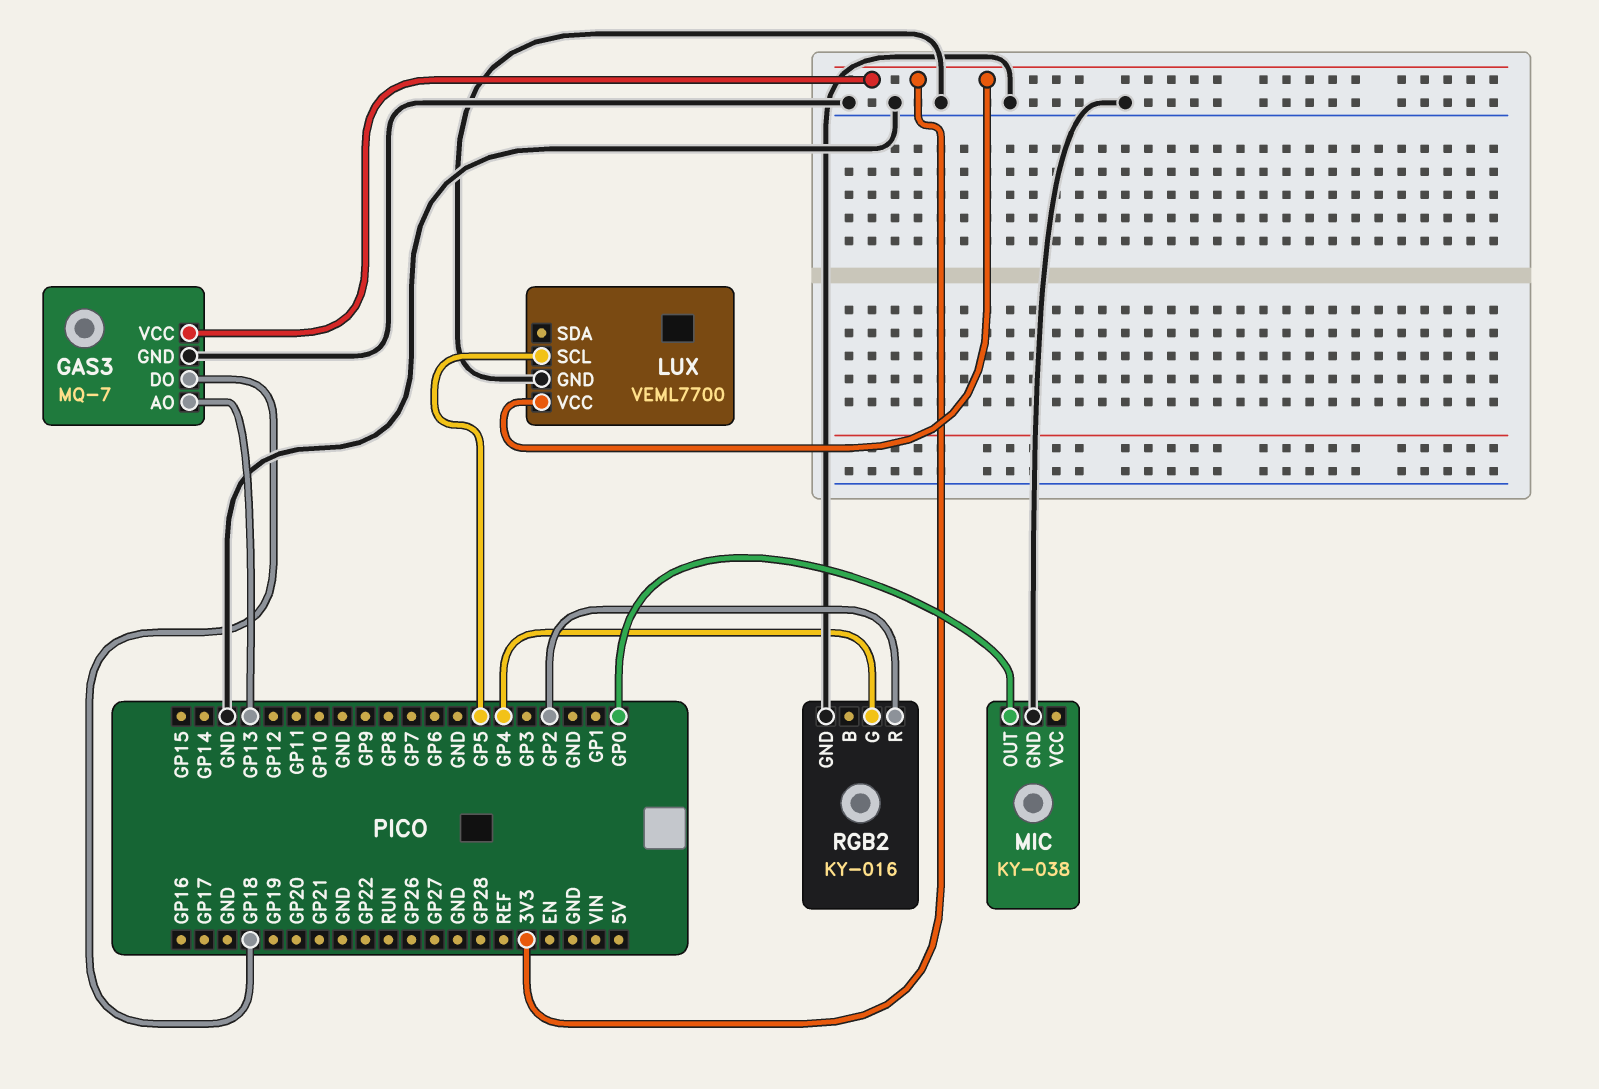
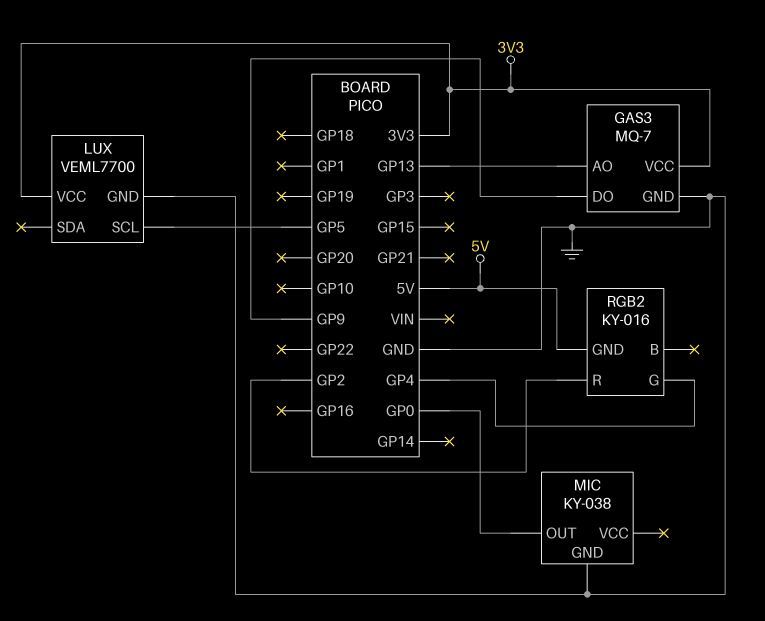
GAS3 pin DO: GP18 -> GP9
RGB2 pin GND: GND -> 5V

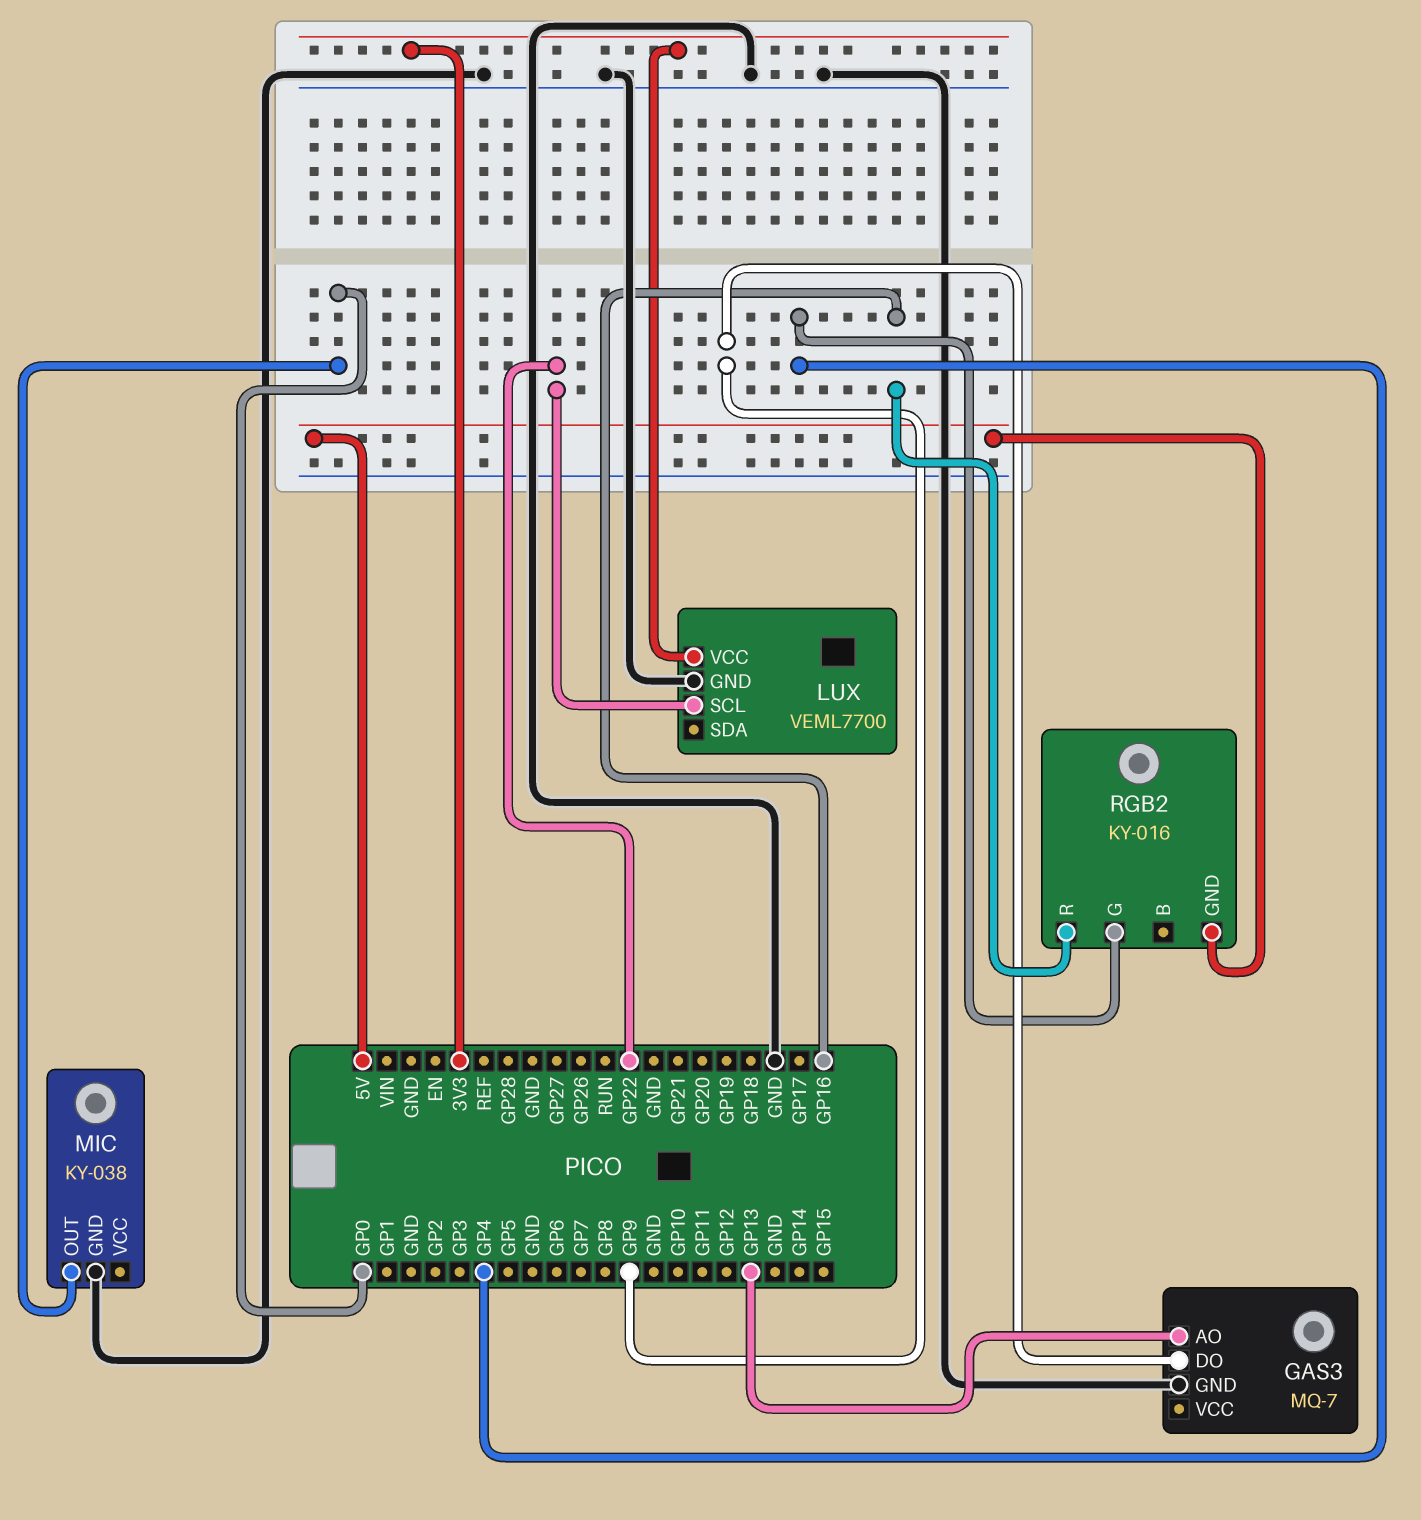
GAS3 pin VCC: 3V3 -> none
LUX pin SCL: GP5 -> GP22
RGB2 pin R: GP2 -> GP16

